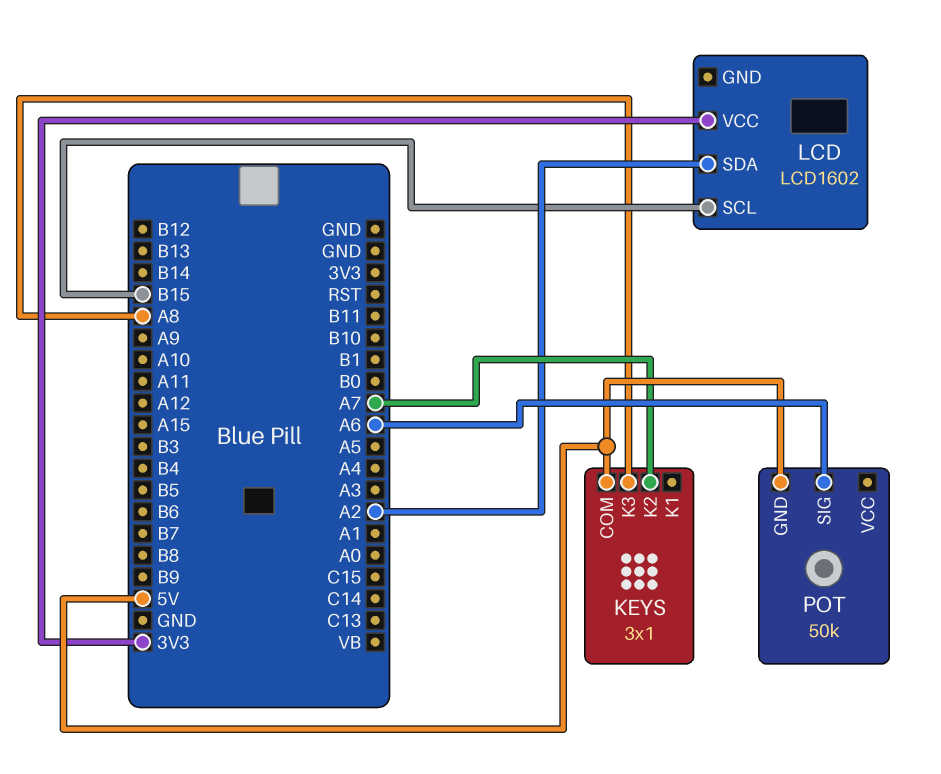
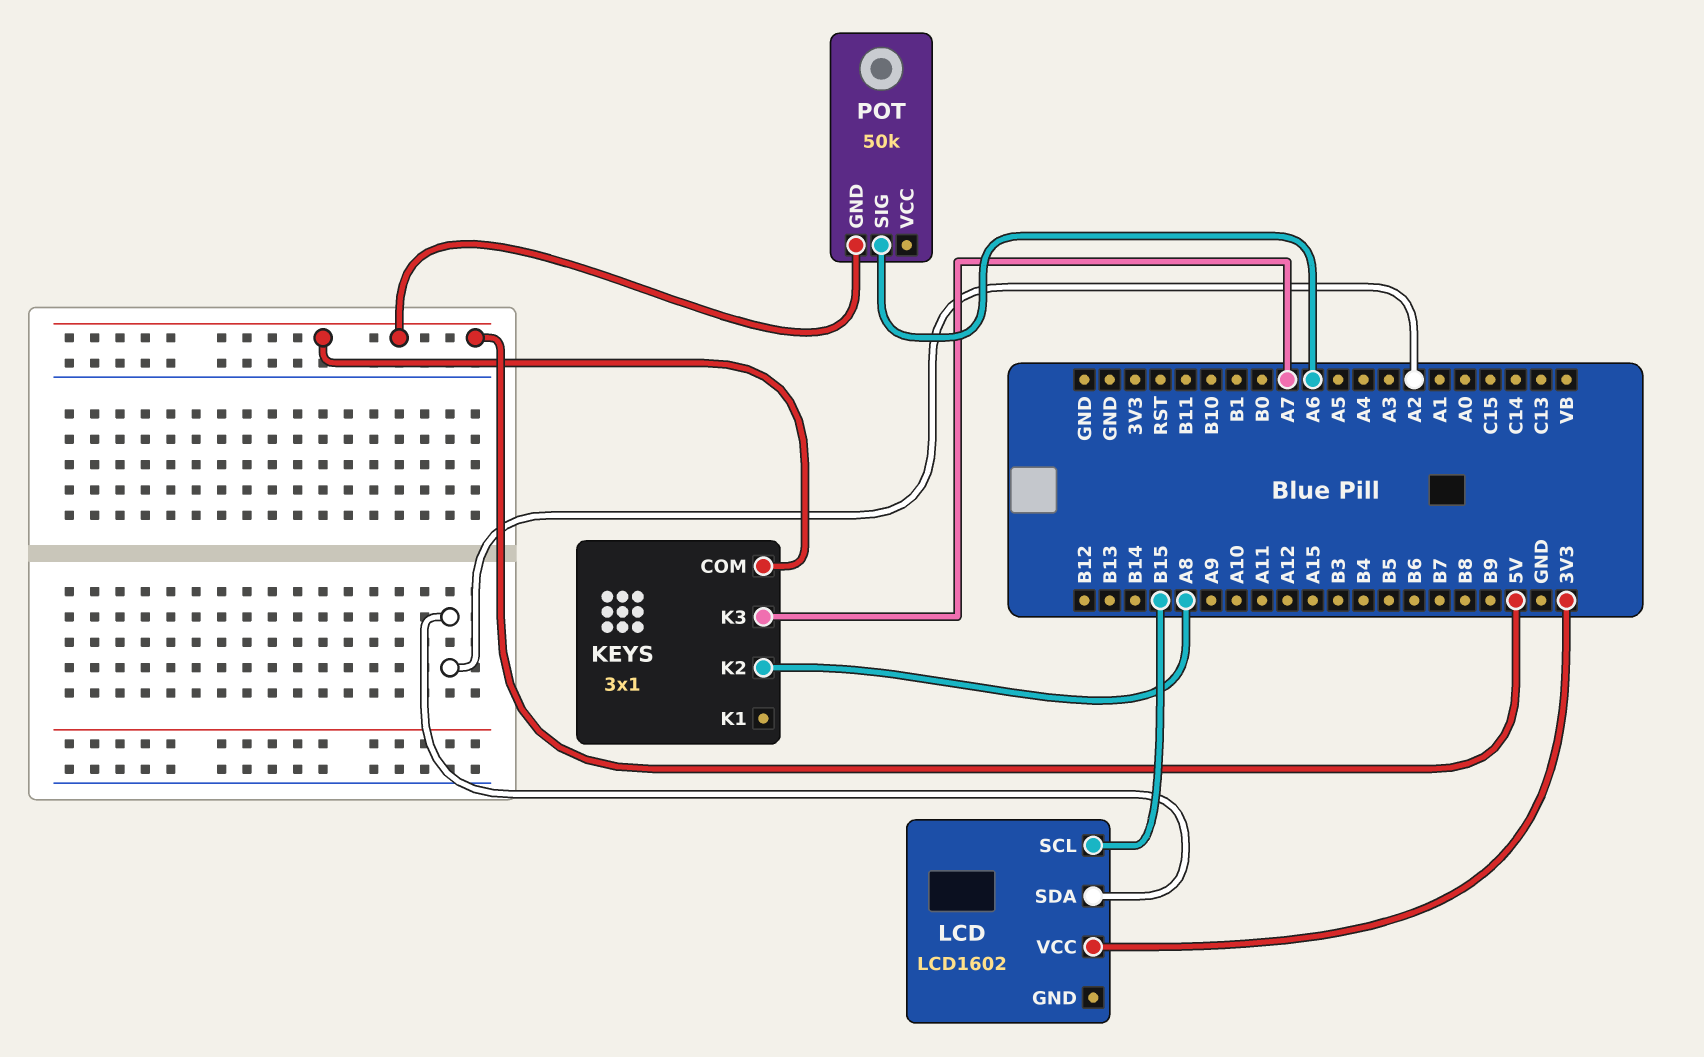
KEYS pin K2: A7 -> A8
KEYS pin K3: A8 -> A7

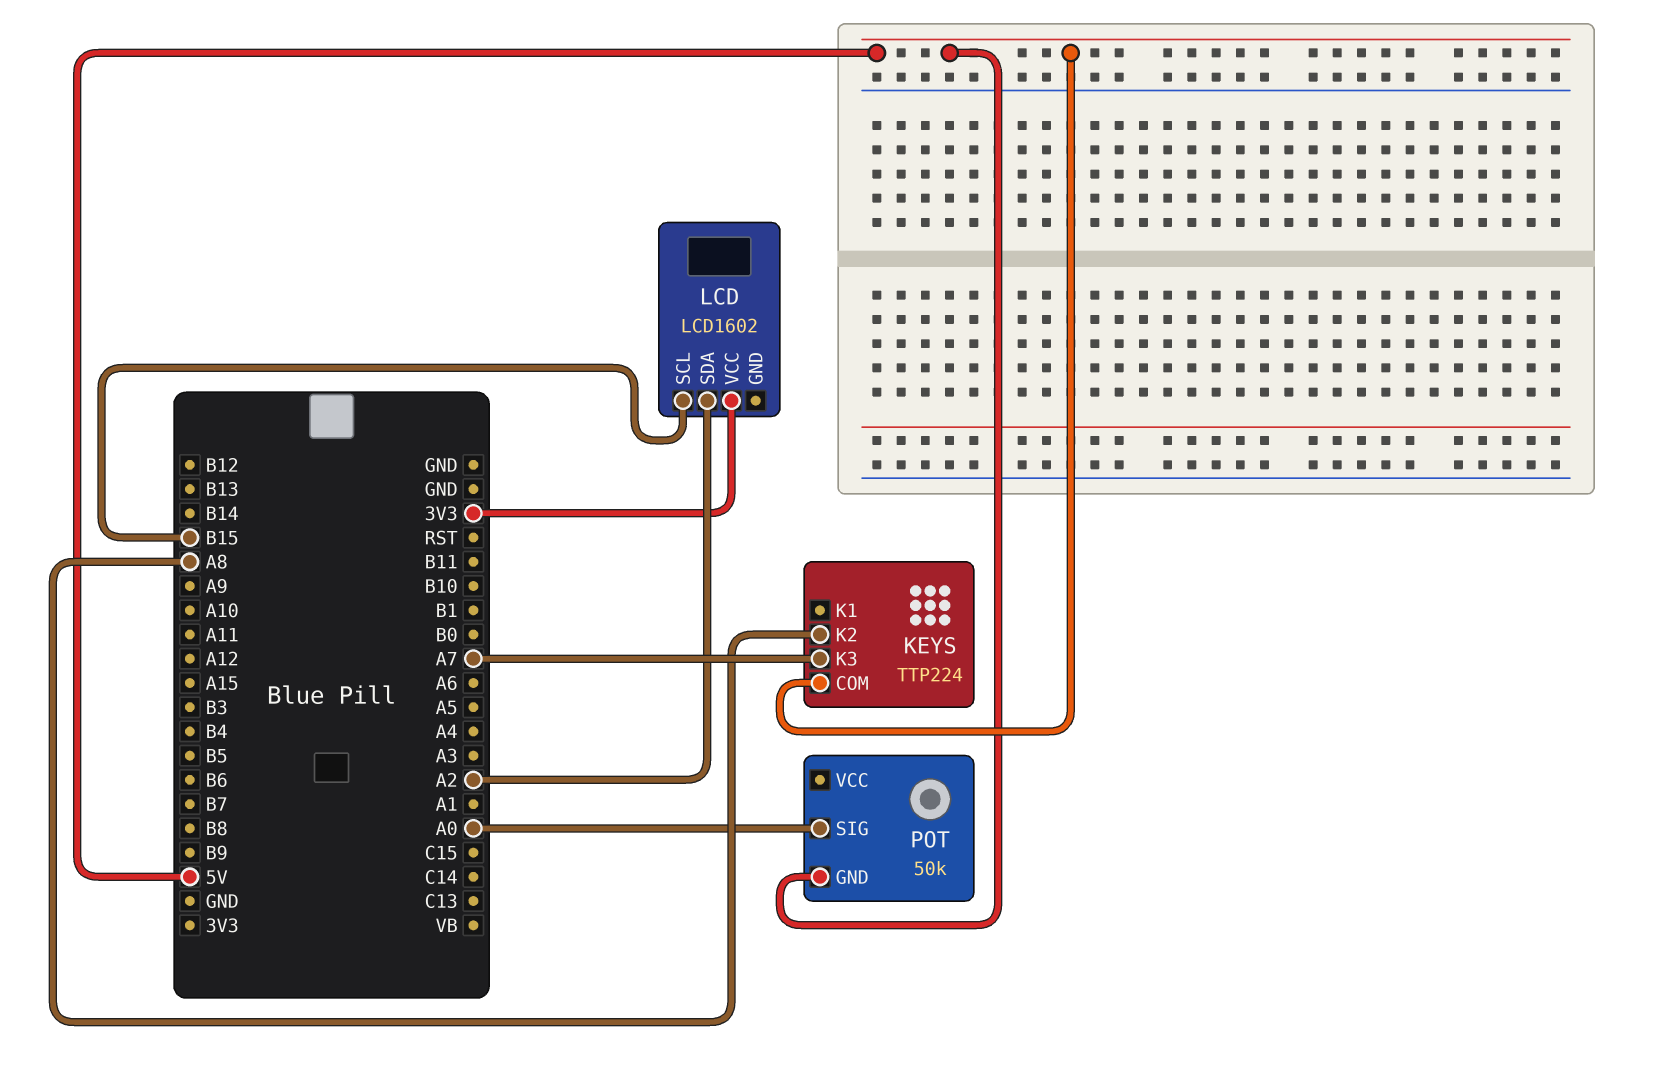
KEYS: 3x1 -> TTP224
POT pin SIG: A6 -> A0

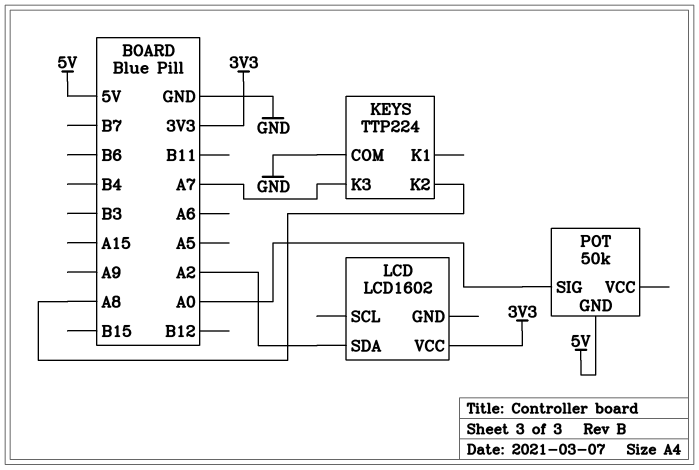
KEYS pin COM: 5V -> GND
LCD pin SCL: B15 -> none

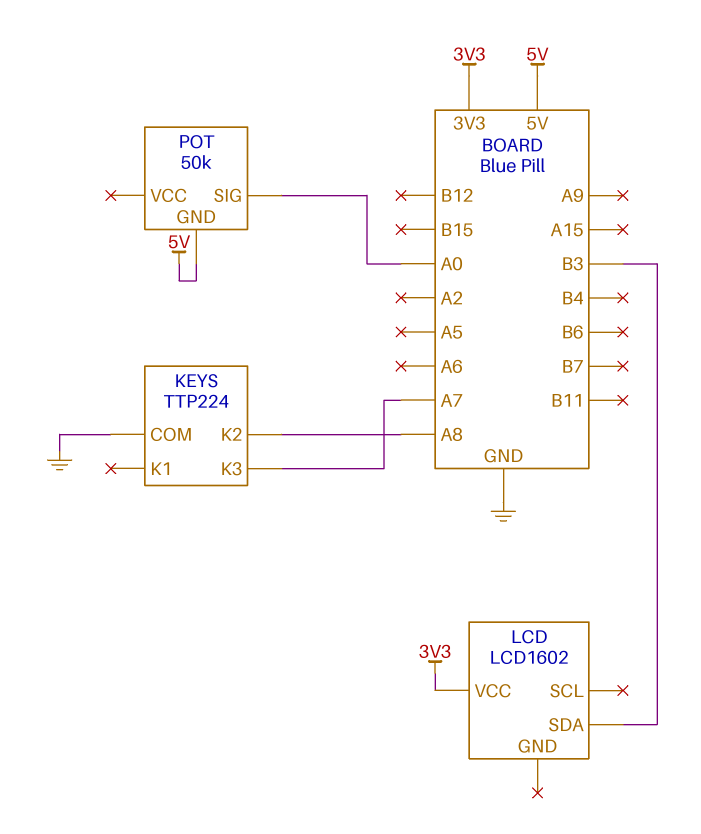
LCD pin SDA: A2 -> B3

